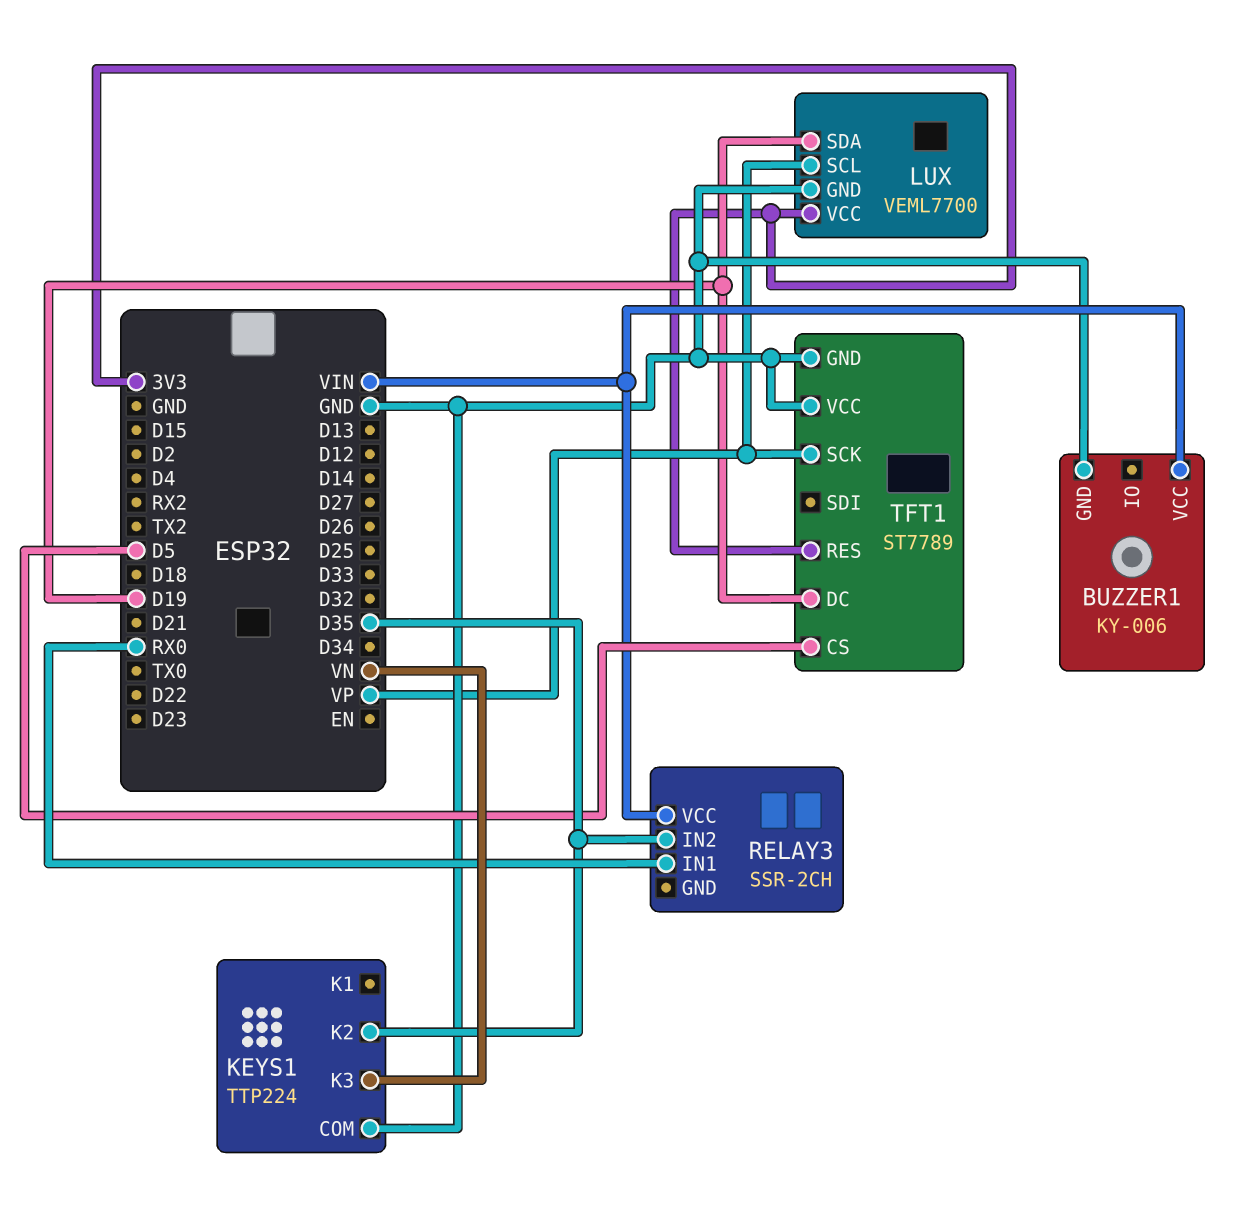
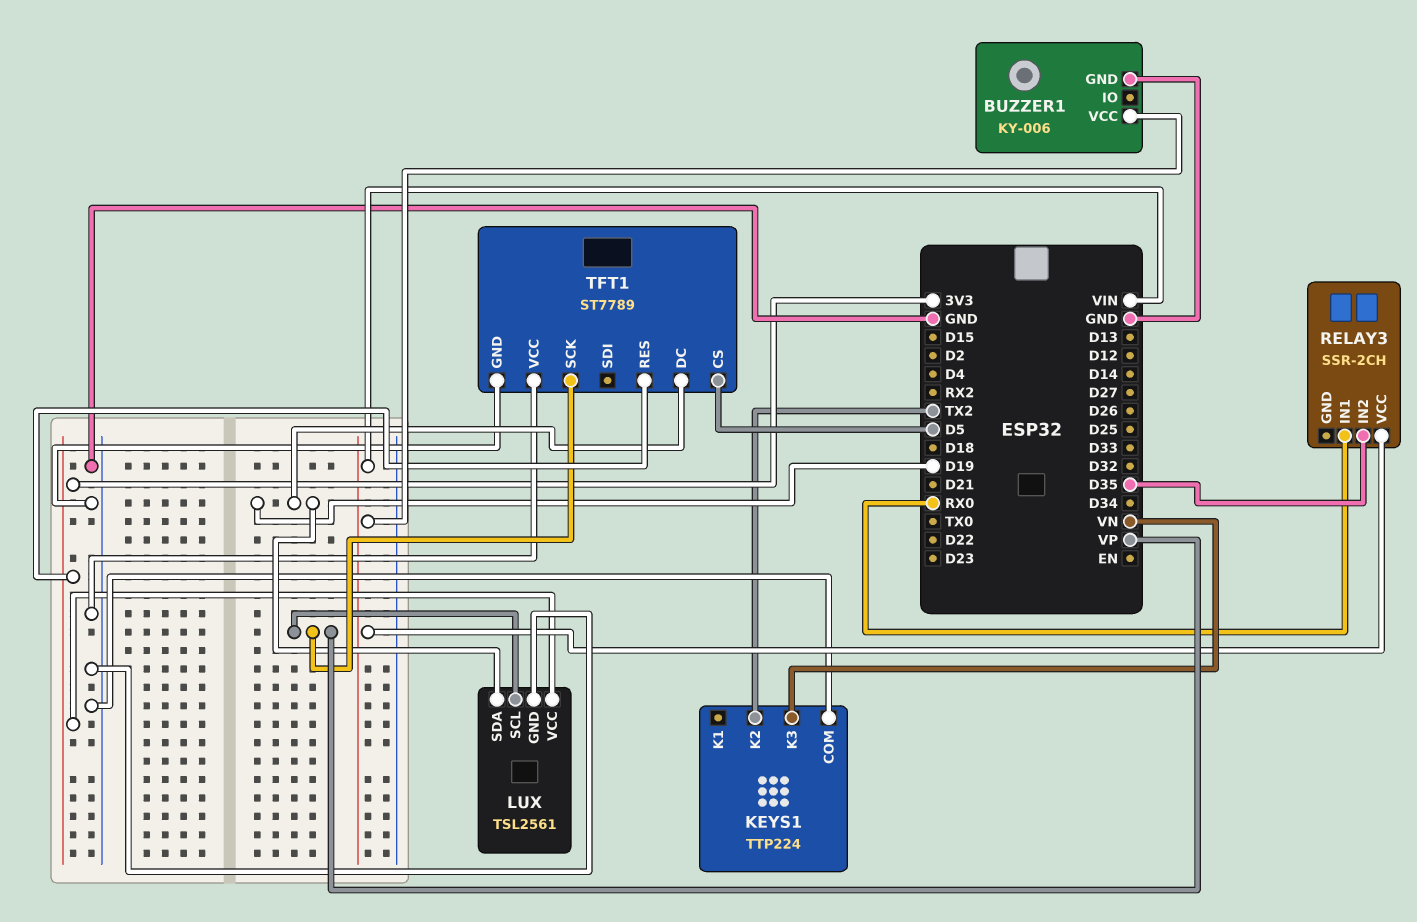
KEYS1 pin K2: D35 -> TX2
LUX: VEML7700 -> TSL2561

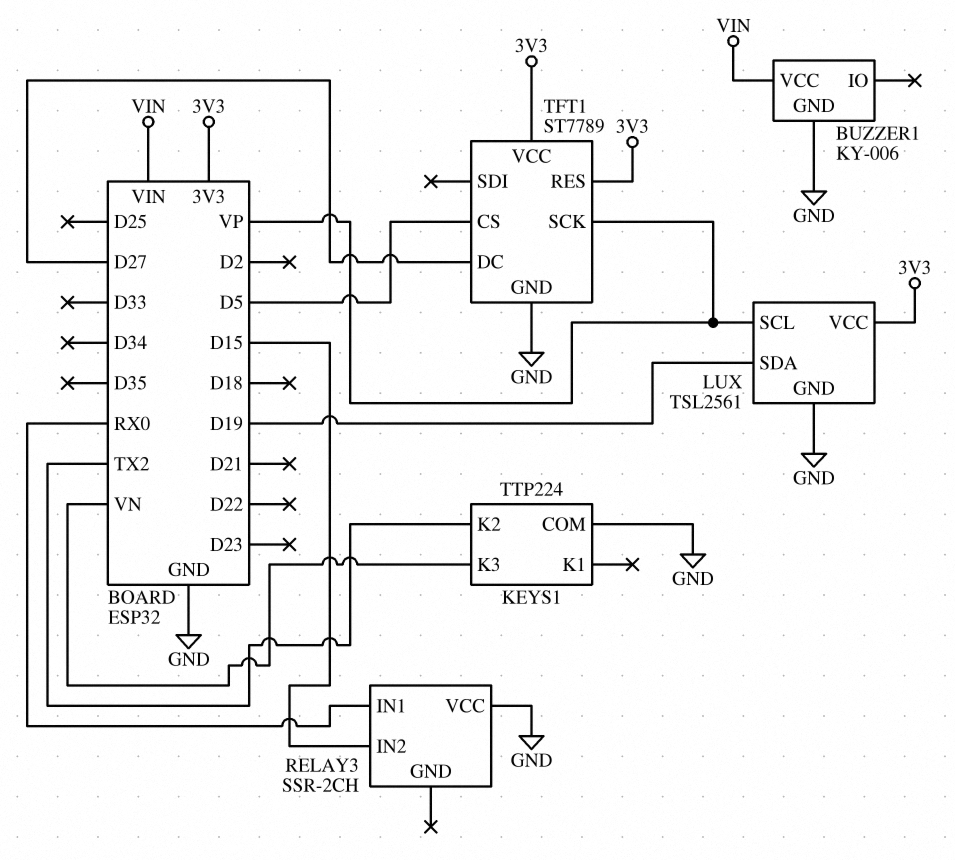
RELAY3 pin IN2: D35 -> D15
RELAY3 pin VCC: VIN -> GND
TFT1 pin DC: D19 -> D27
TFT1 pin VCC: GND -> 3V3

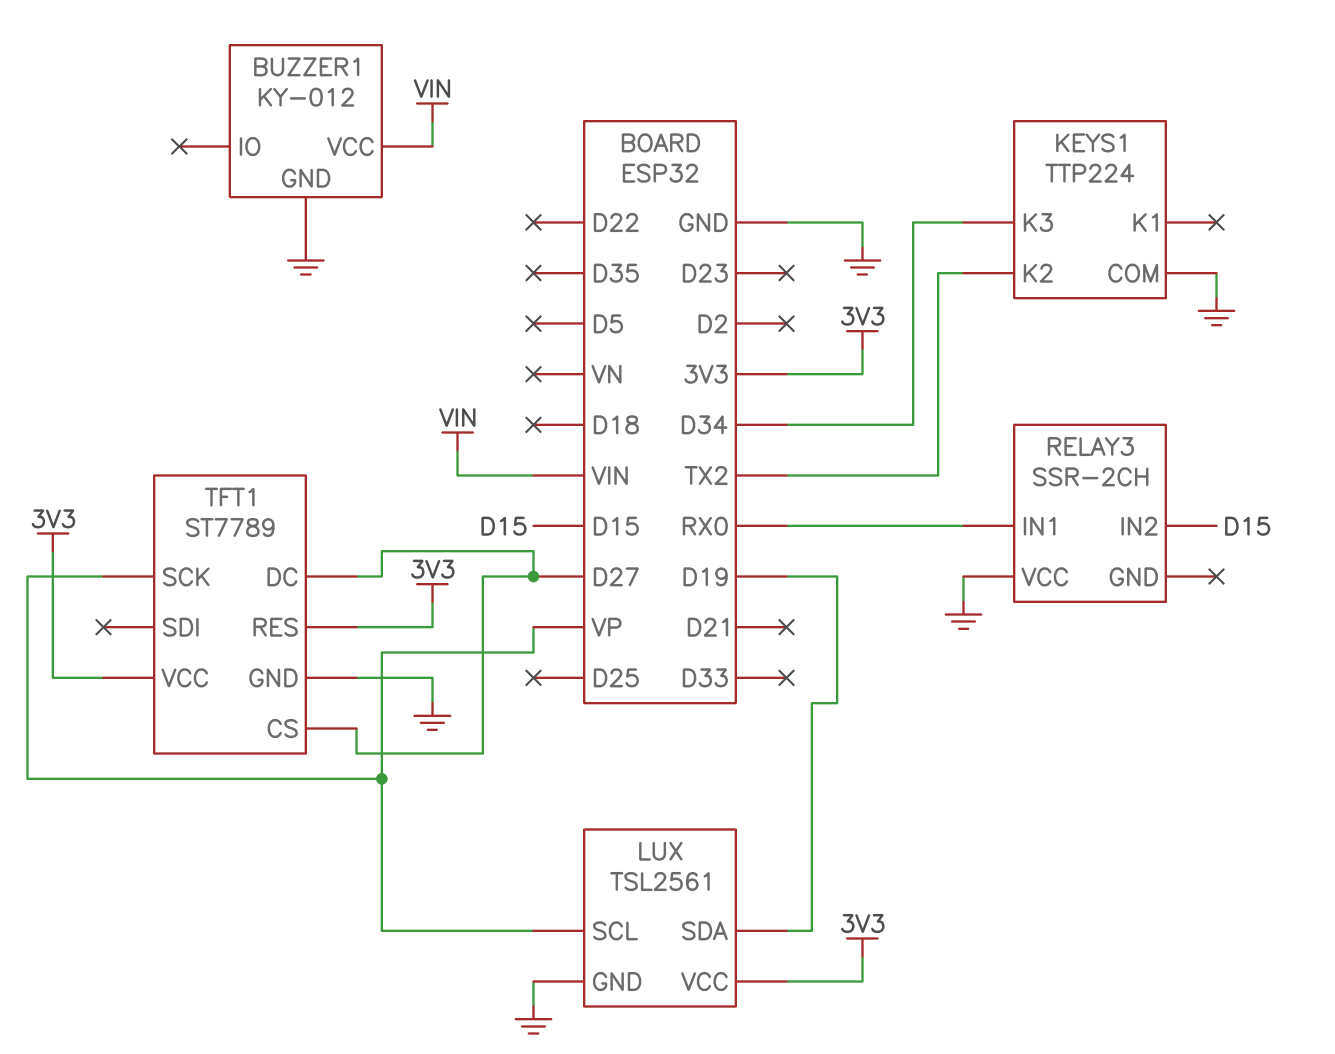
BUZZER1: KY-006 -> KY-012
KEYS1 pin K3: VN -> D34
TFT1 pin CS: D5 -> D27

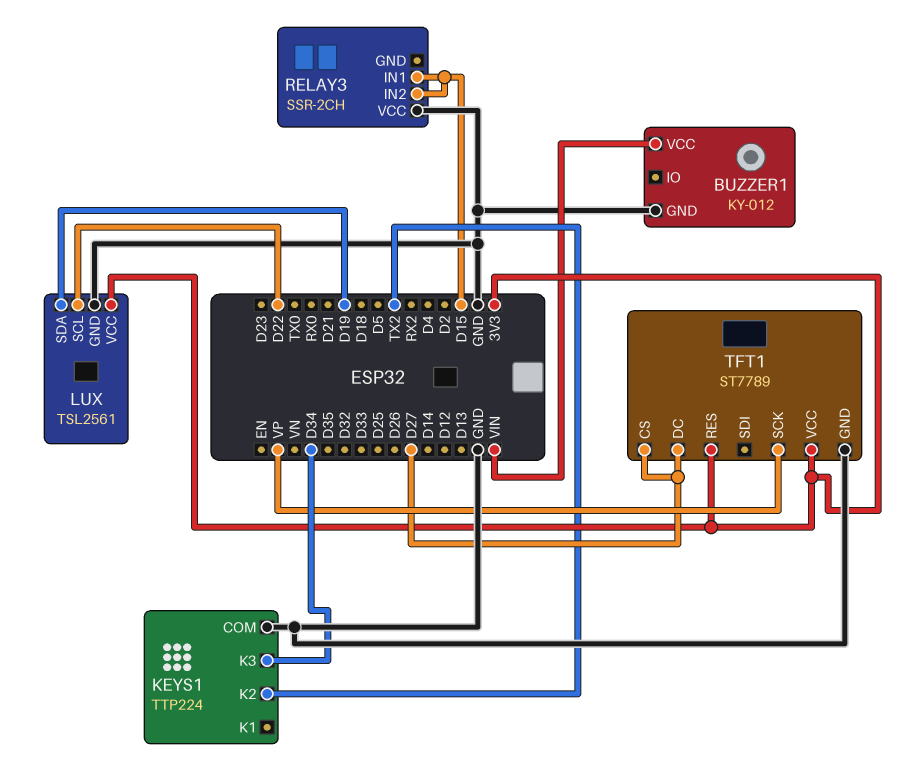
LUX pin SCL: VP -> D22
RELAY3 pin IN1: RX0 -> D15

